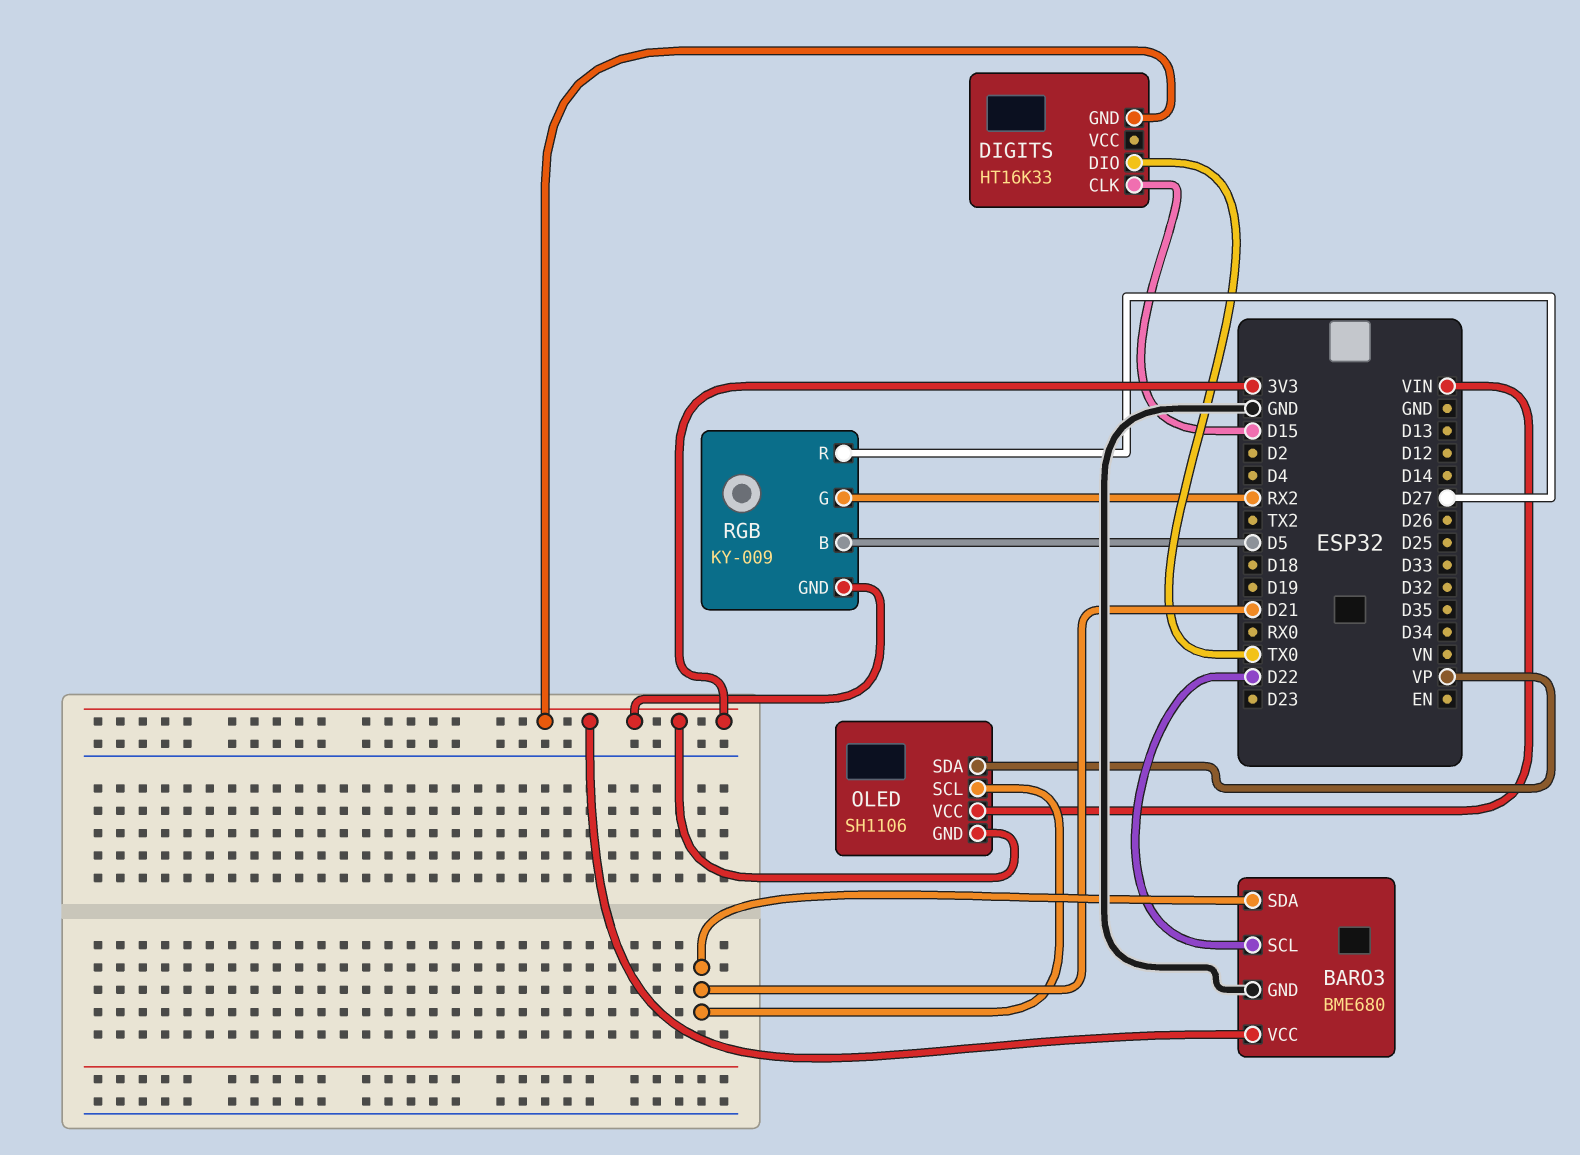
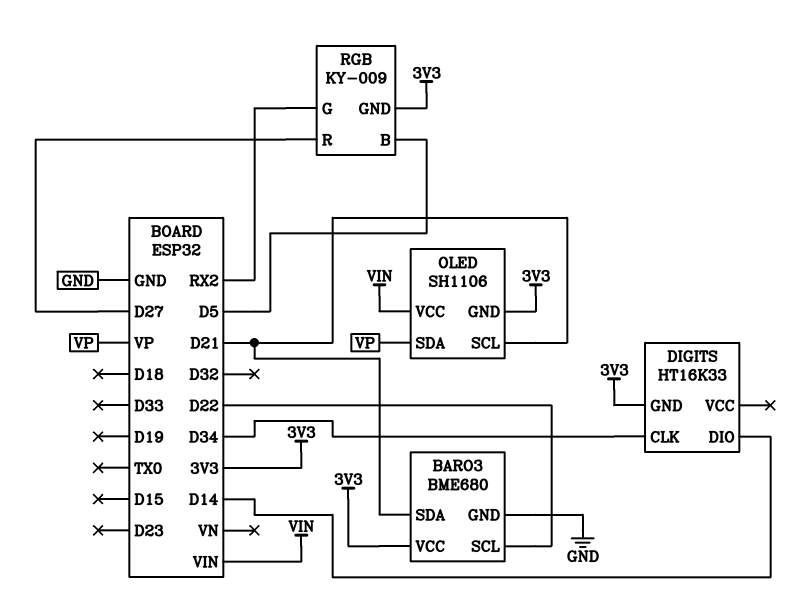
DIGITS pin CLK: D15 -> D34
DIGITS pin DIO: TX0 -> D14

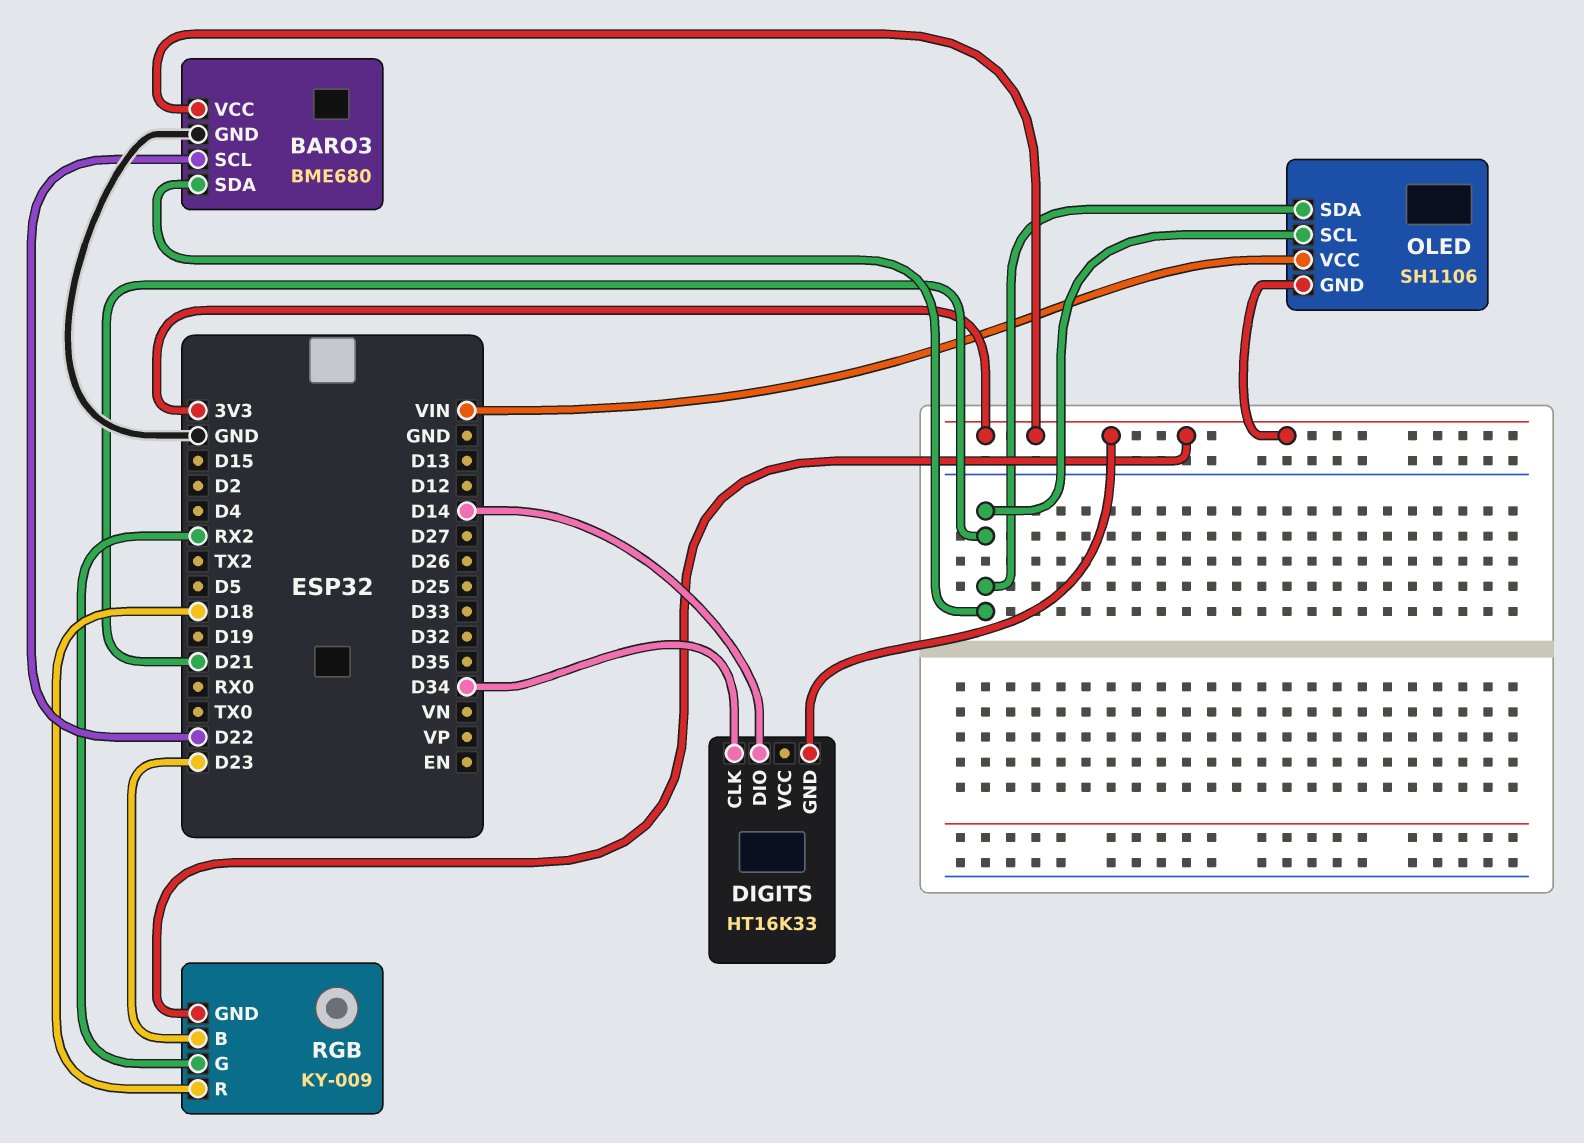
OLED pin SDA: VP -> D21
RGB pin B: D5 -> D23
RGB pin R: D27 -> D18

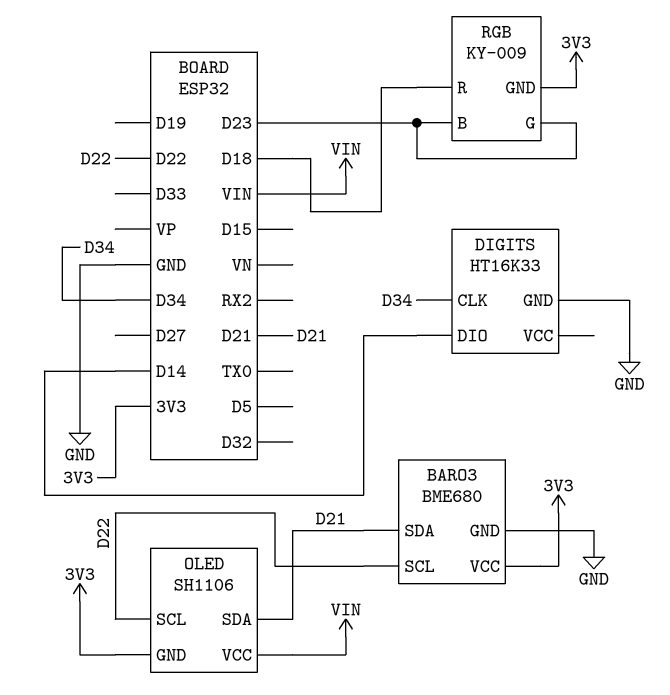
DIGITS pin GND: 3V3 -> GND
OLED pin SCL: D21 -> D22
RGB pin G: RX2 -> D23

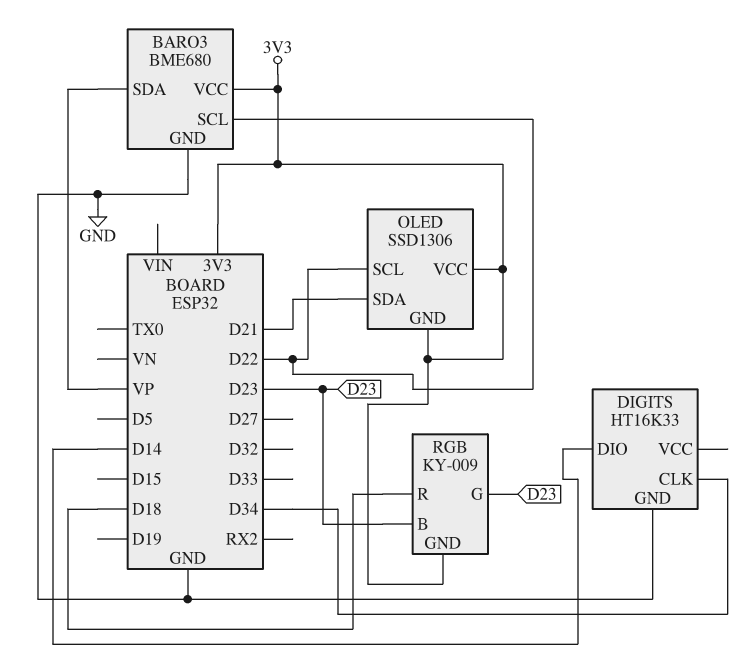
BARO3 pin SDA: D21 -> VP
OLED: SH1106 -> SSD1306
OLED pin VCC: VIN -> 3V3

